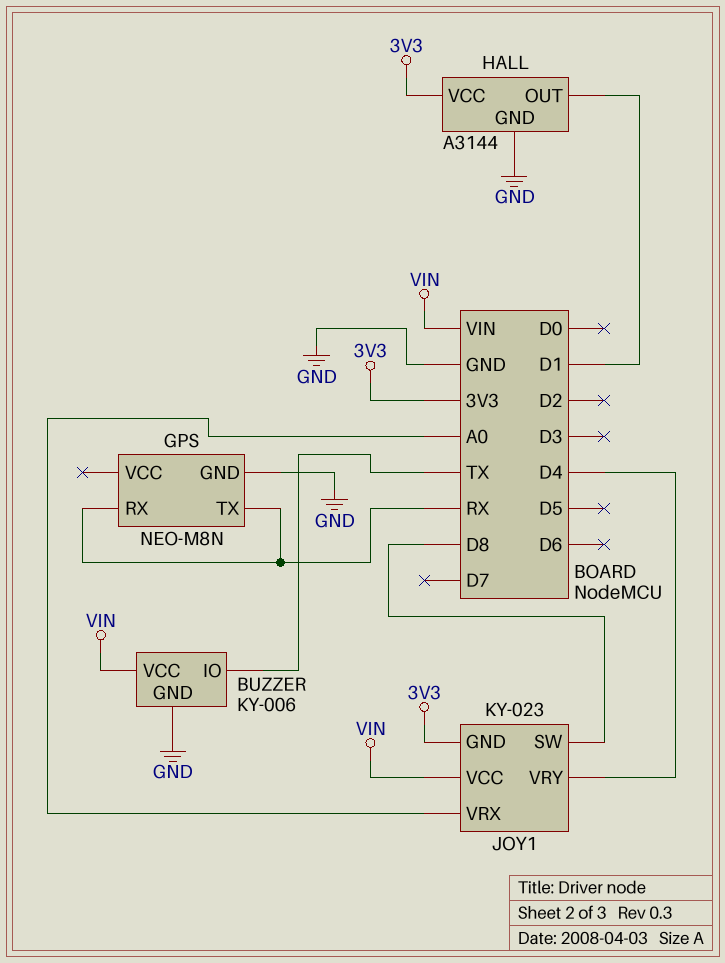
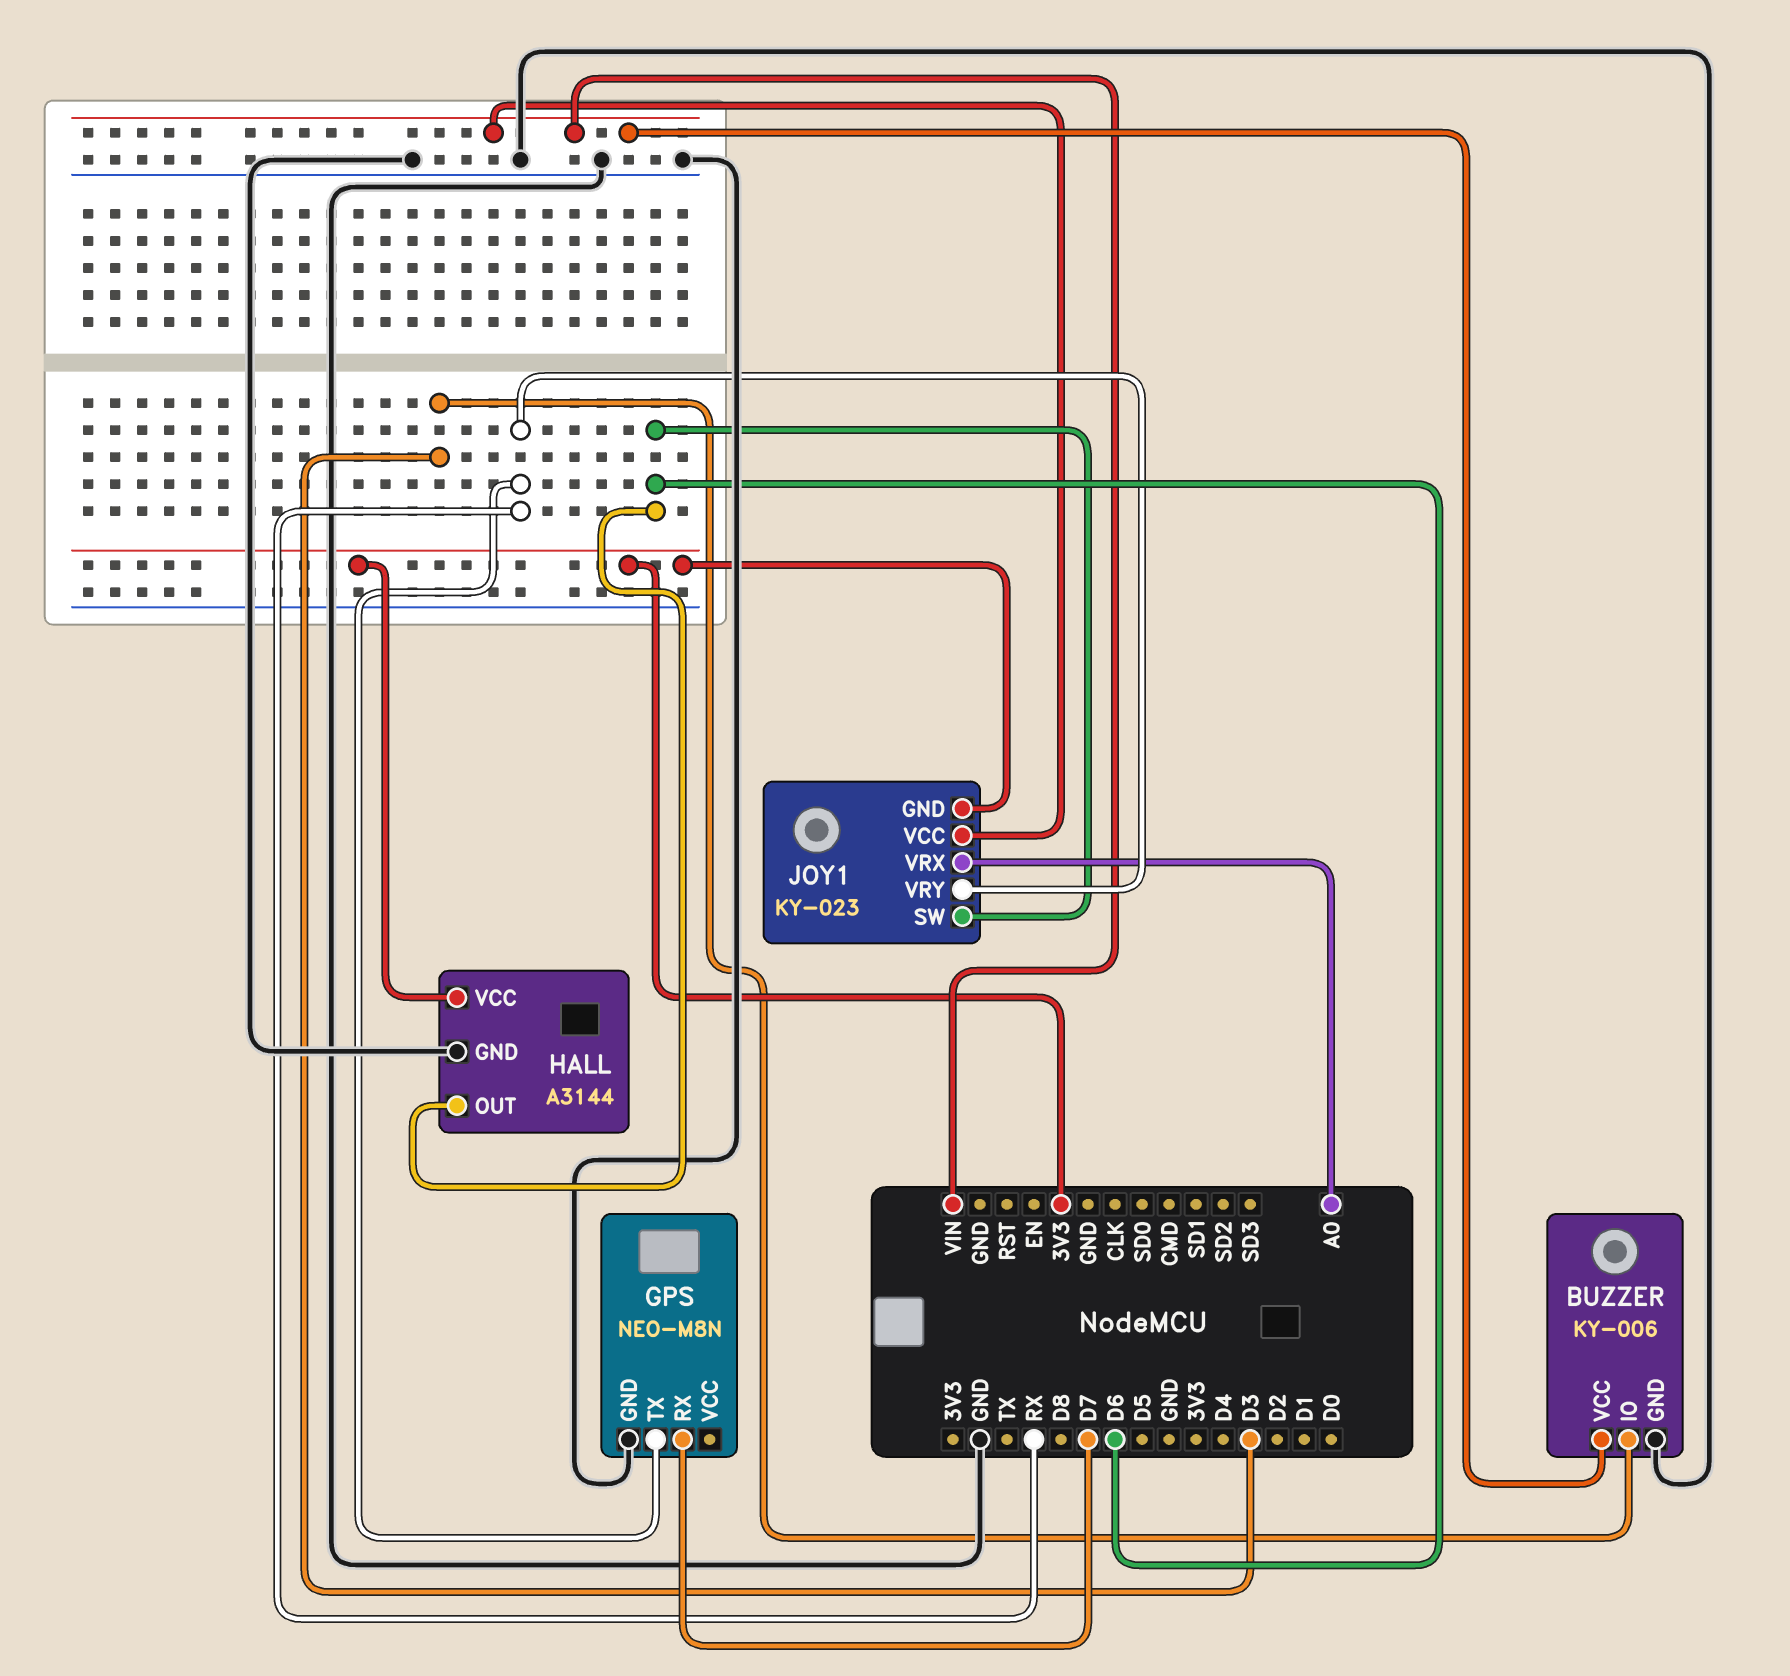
BUZZER pin IO: TX -> D3
GPS pin RX: RX -> D7
HALL pin OUT: D1 -> D6
JOY1 pin SW: D8 -> D6
JOY1 pin VRY: D4 -> RX

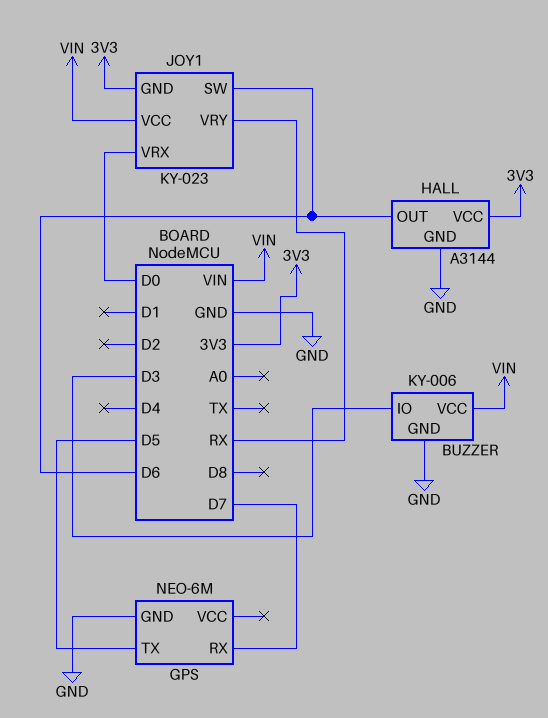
GPS: NEO-M8N -> NEO-6M
GPS pin TX: RX -> D5
JOY1 pin VRX: A0 -> D0

